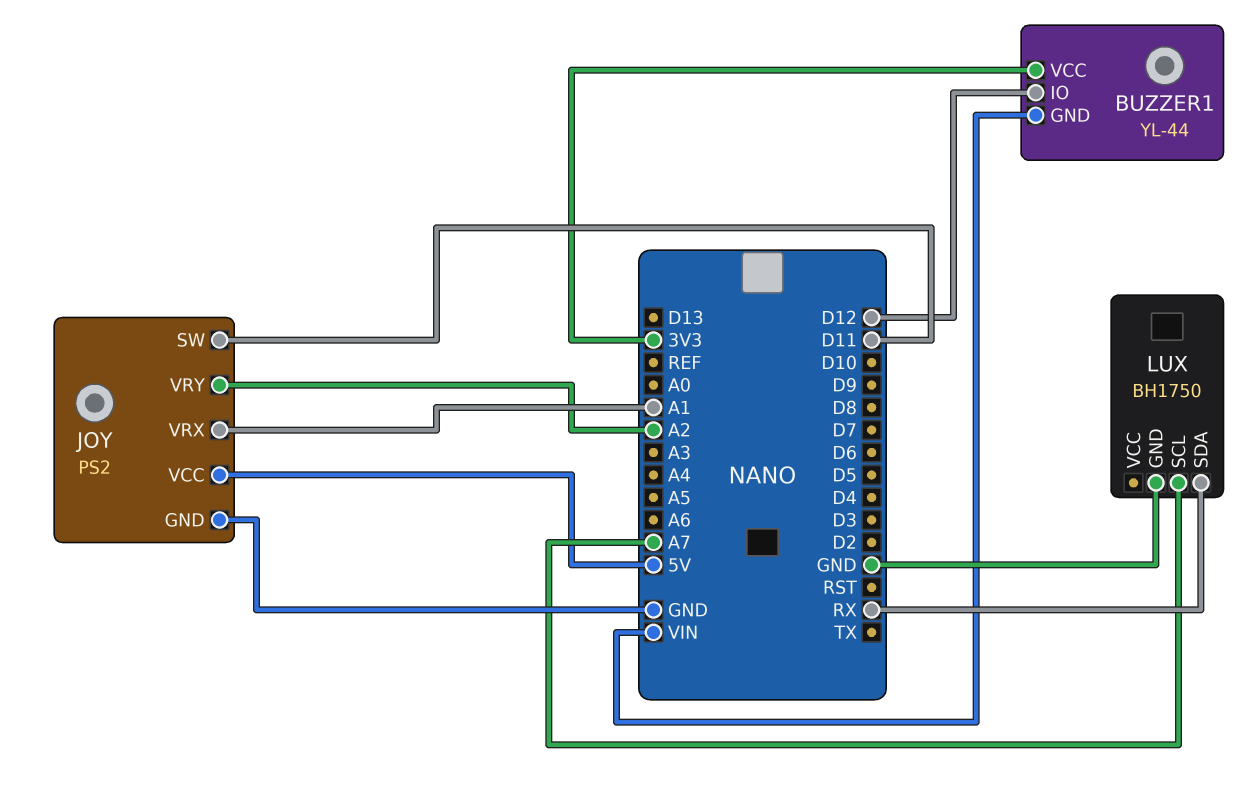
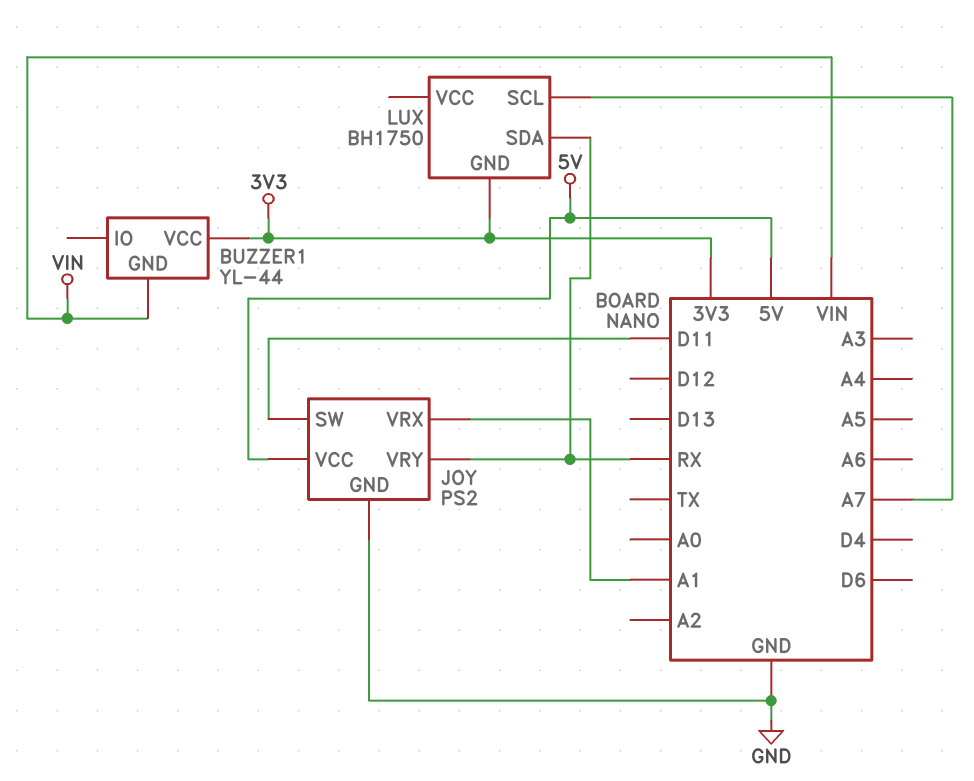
BUZZER1 pin IO: D12 -> none
JOY pin VRY: A2 -> RX
LUX pin GND: GND -> 3V3

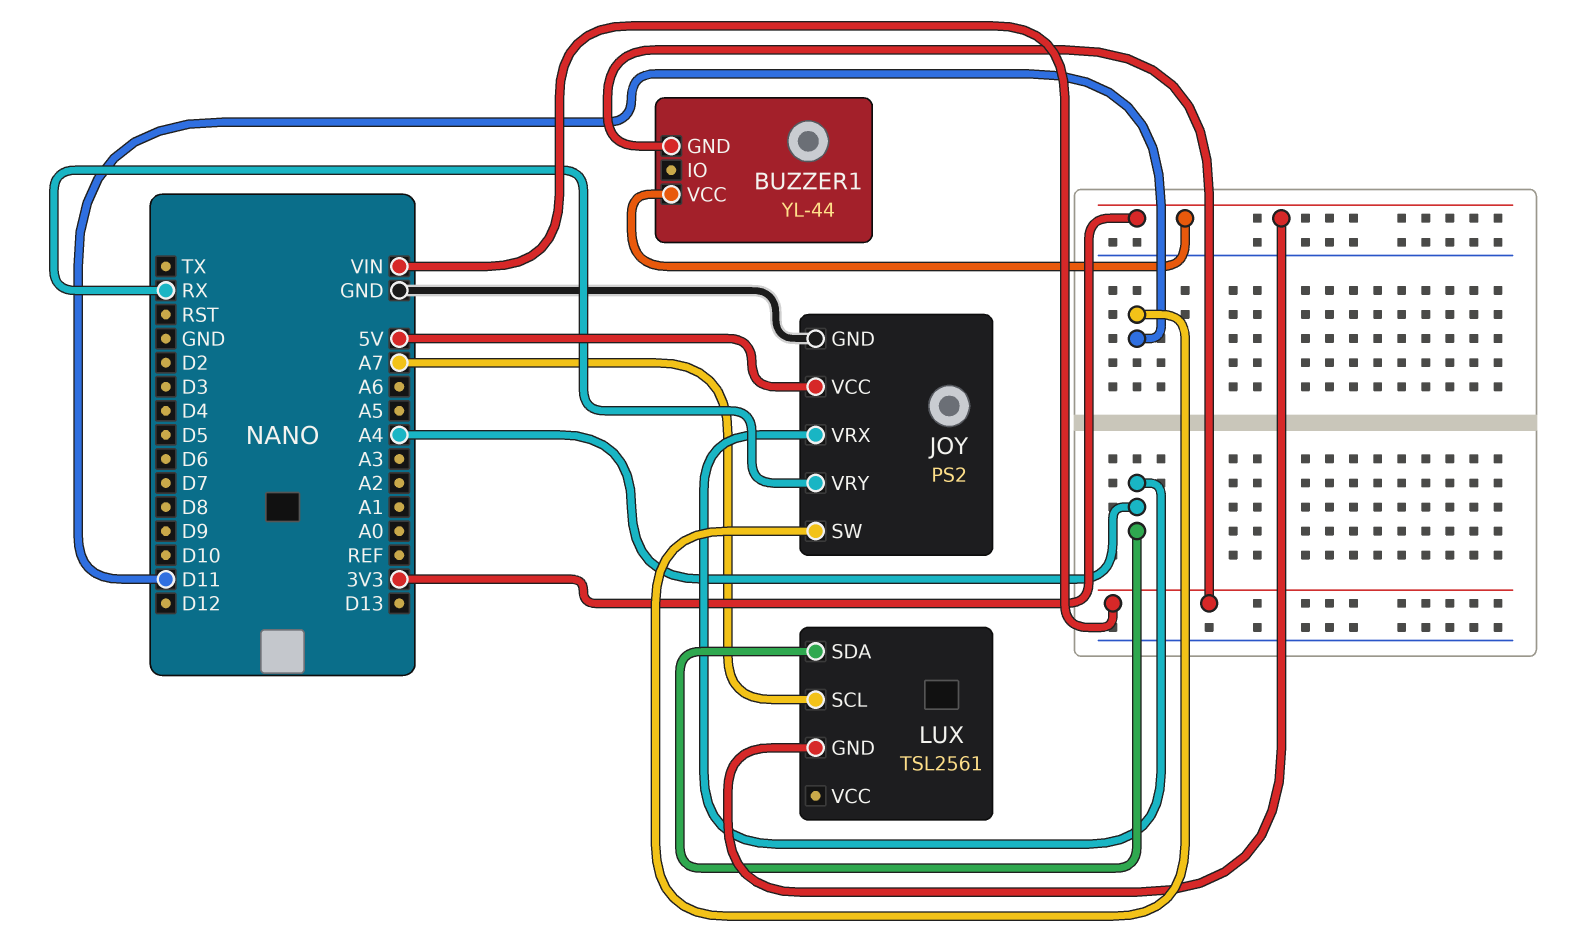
JOY pin VRX: A1 -> A4
LUX: BH1750 -> TSL2561
LUX pin SDA: RX -> A4

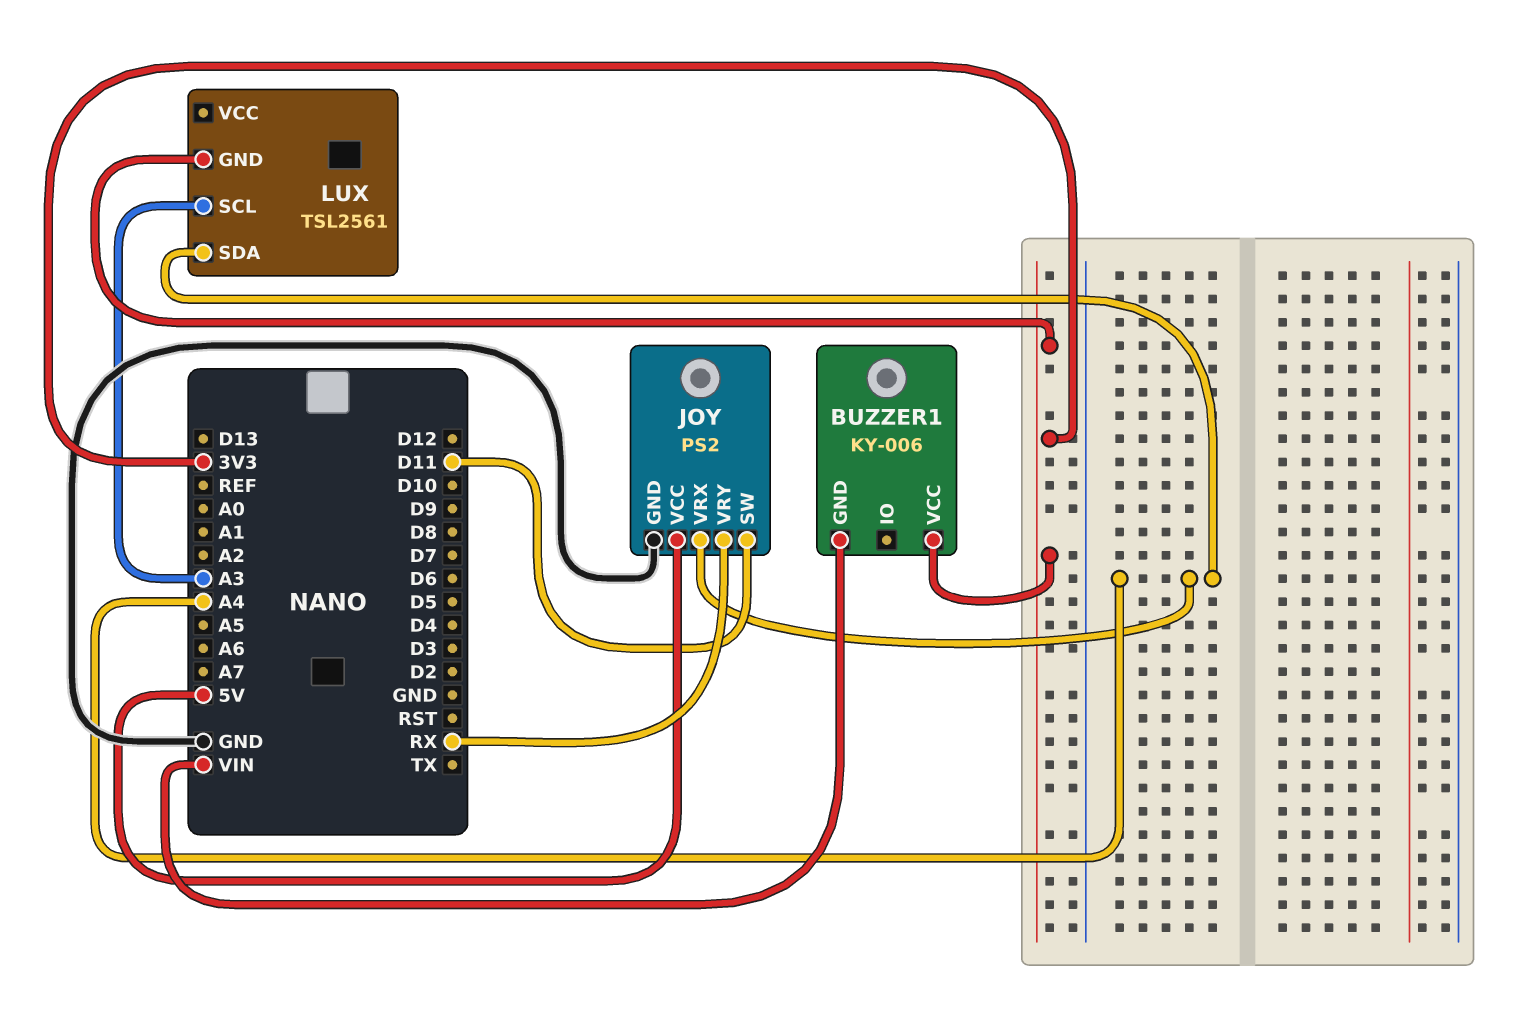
BUZZER1: YL-44 -> KY-006
LUX pin SCL: A7 -> A3

